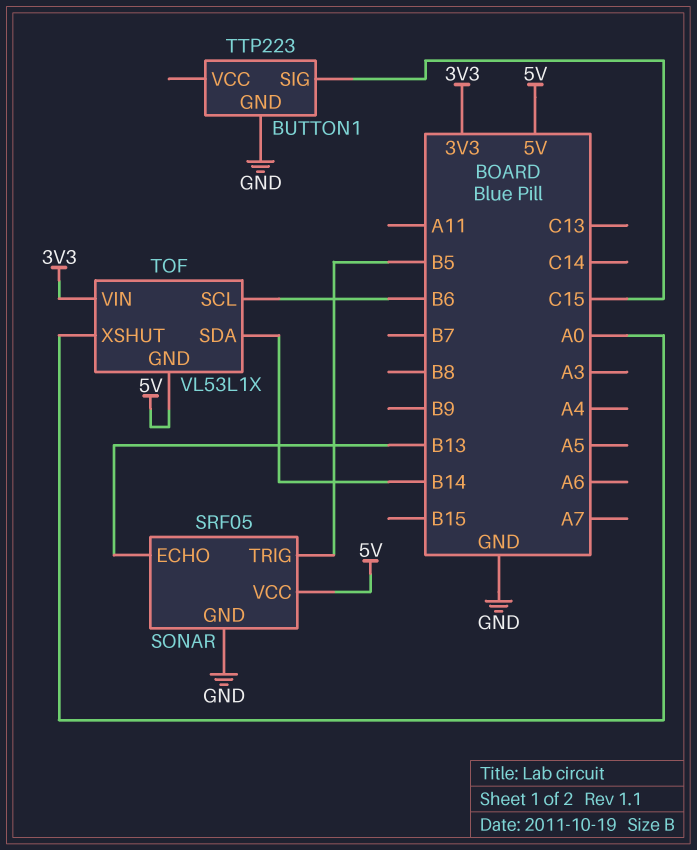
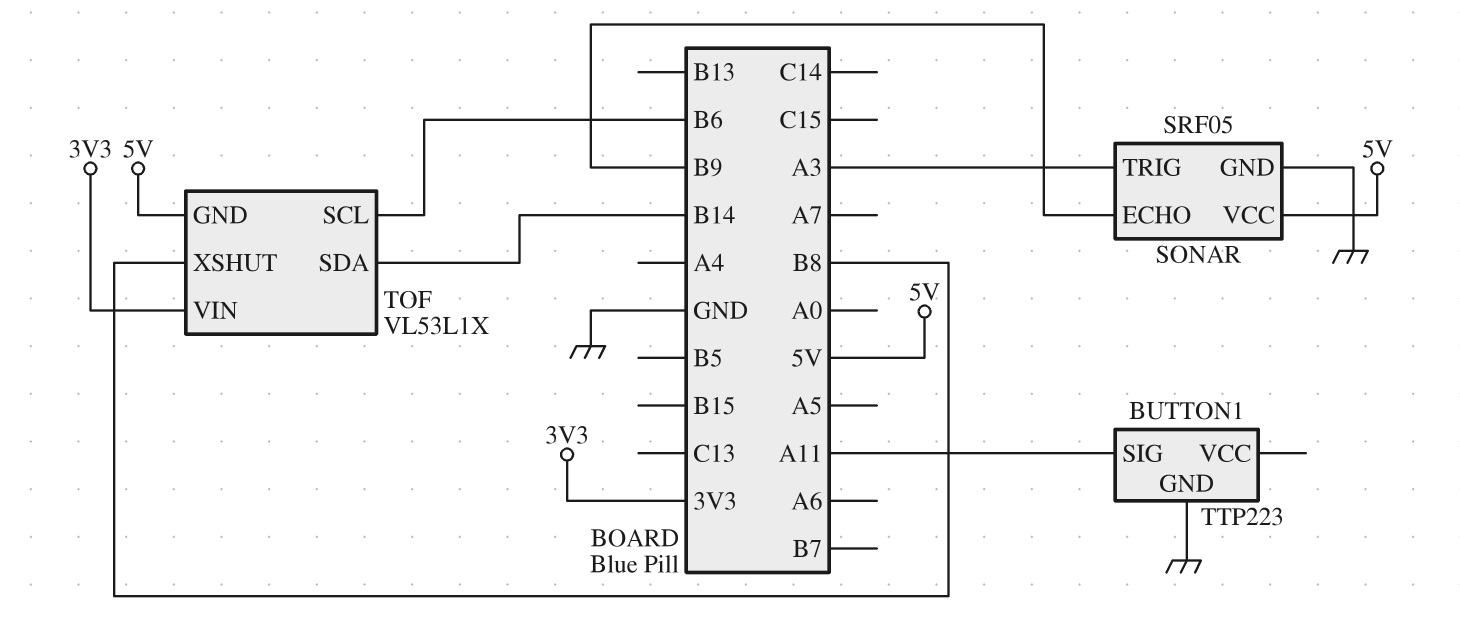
BUTTON1 pin SIG: C15 -> A11
SONAR pin ECHO: B13 -> B9
SONAR pin TRIG: B5 -> A3
TOF pin XSHUT: A0 -> B8

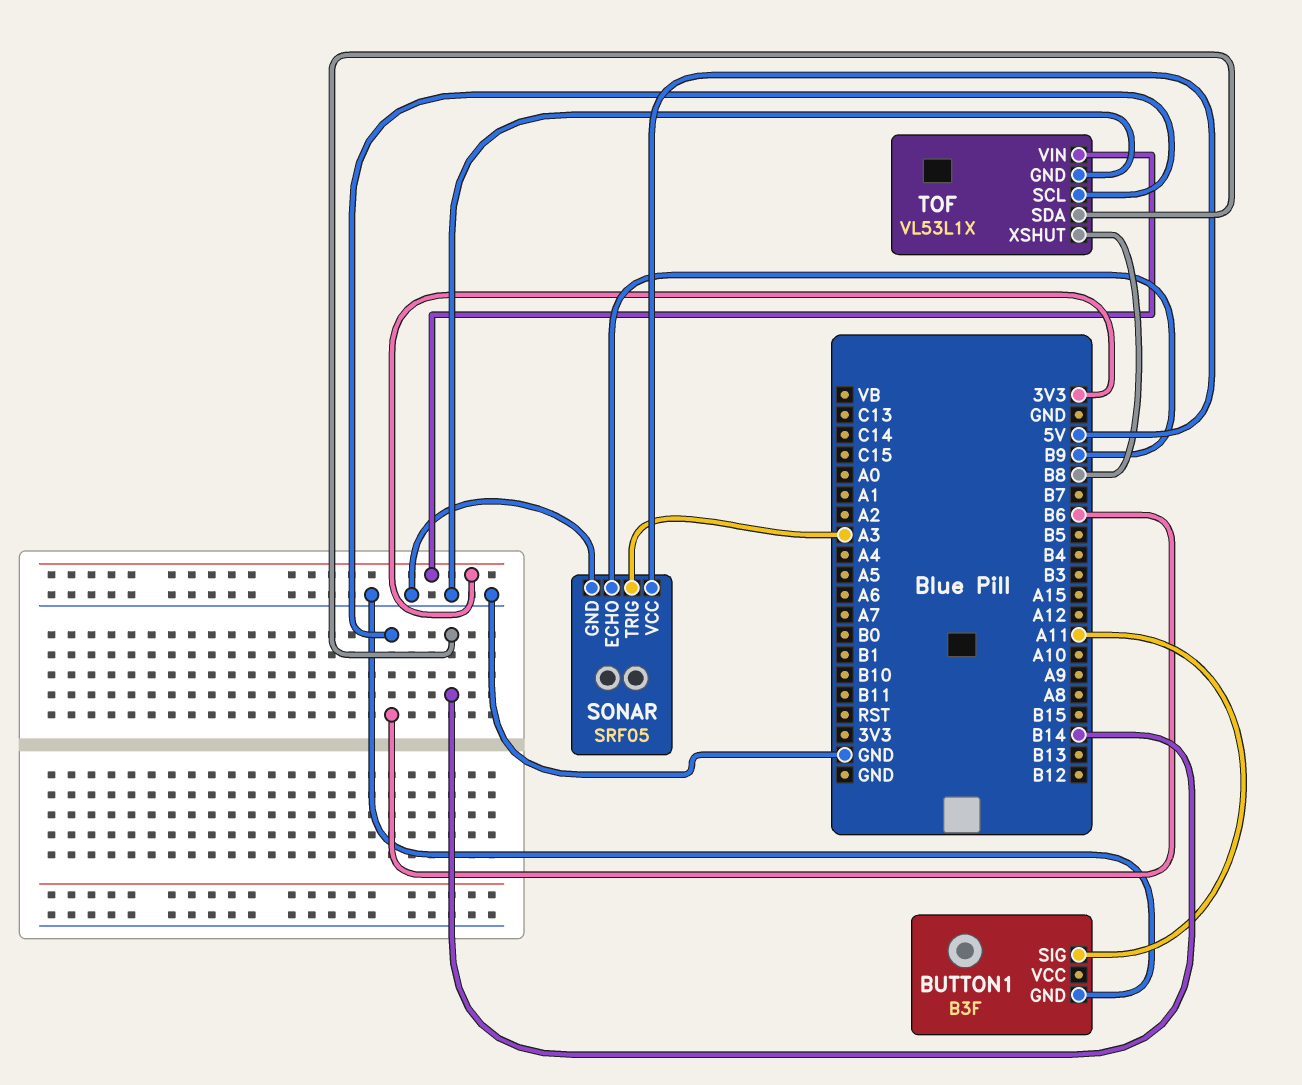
BUTTON1: TTP223 -> B3F
TOF pin GND: 5V -> GND

